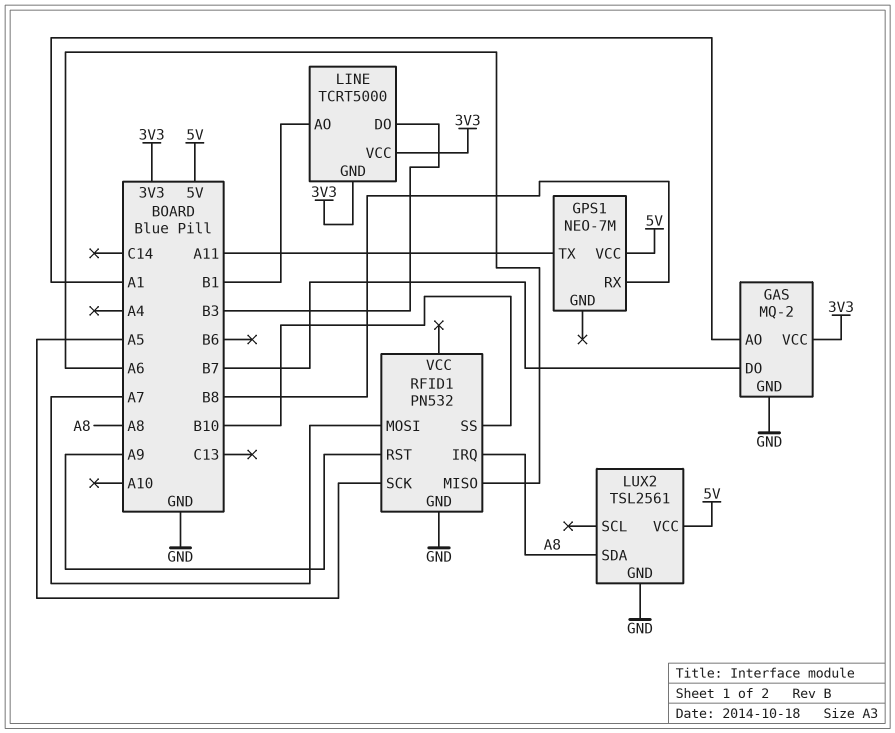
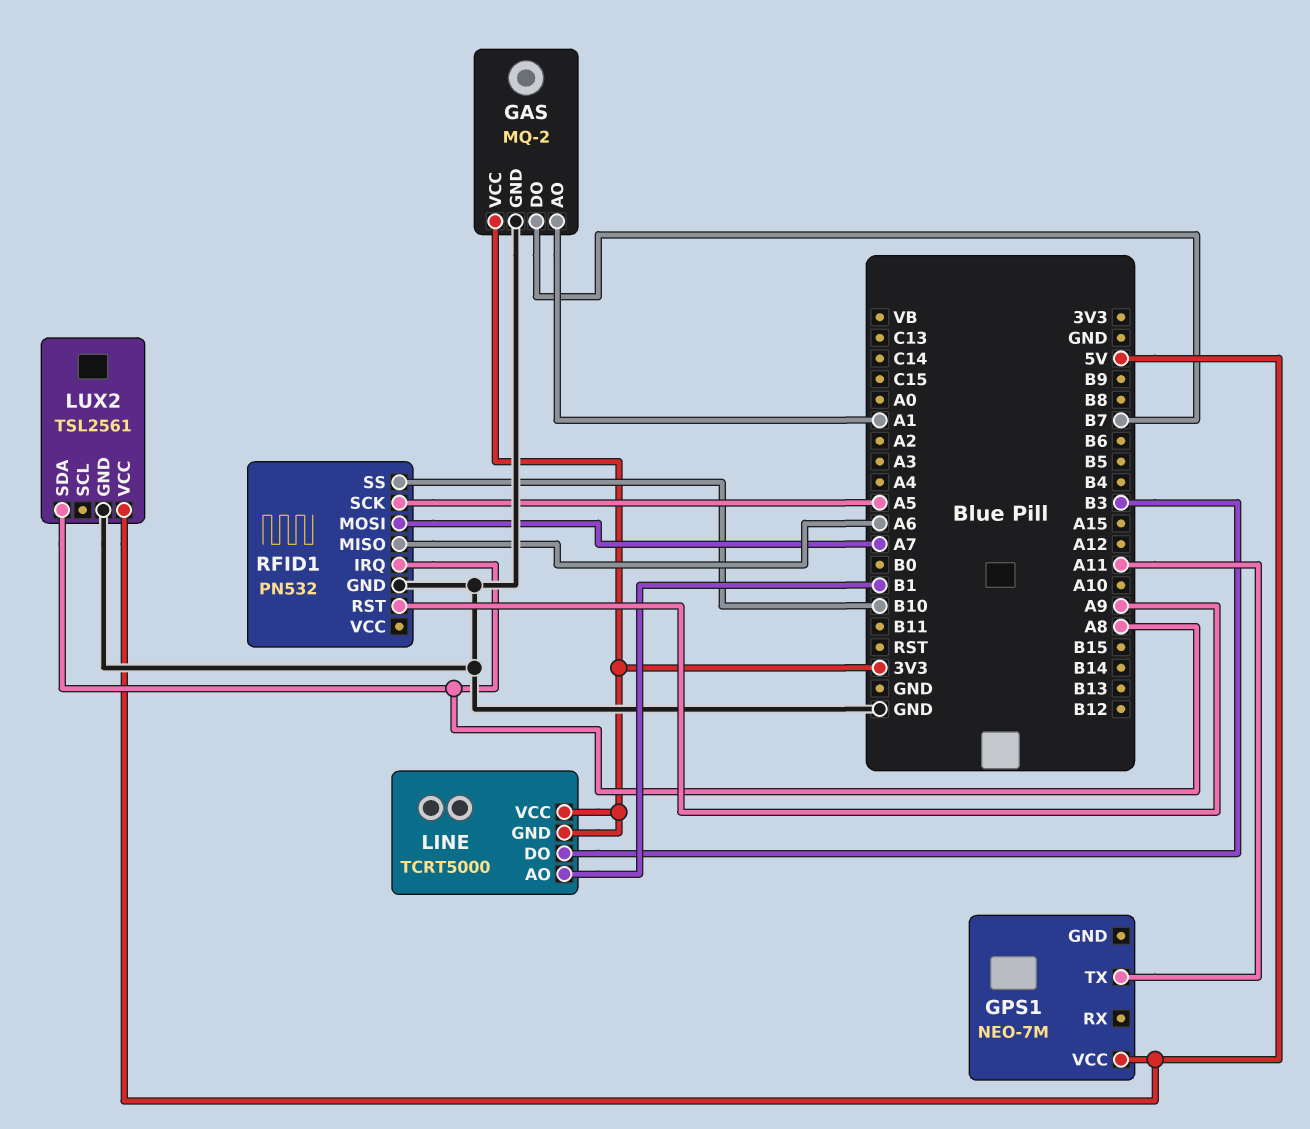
GPS1 pin RX: B8 -> none

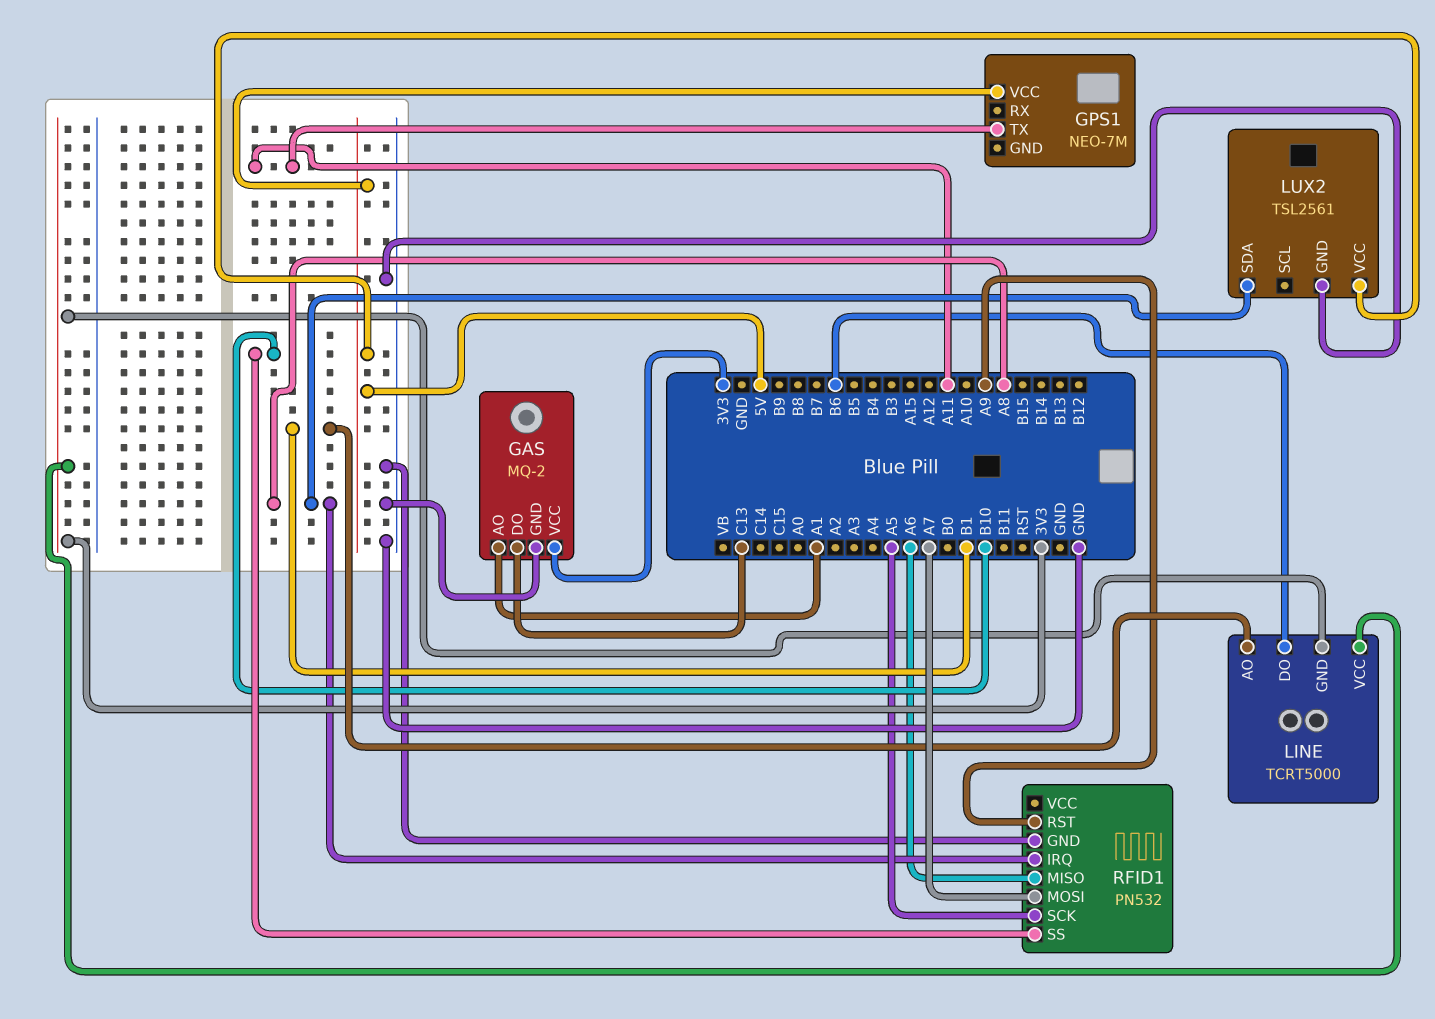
GAS pin DO: B7 -> C13
LINE pin DO: B3 -> B6

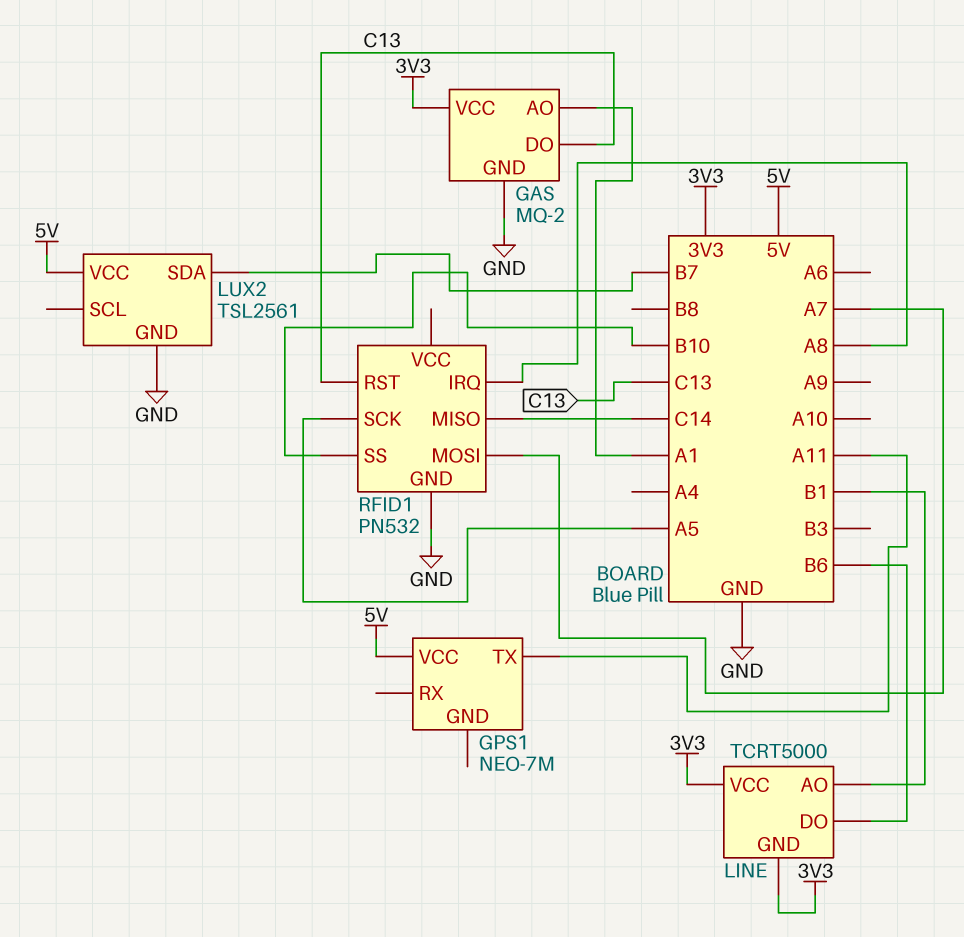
LUX2 pin SDA: A8 -> B7
RFID1 pin MISO: A6 -> C14
RFID1 pin RST: A9 -> C13

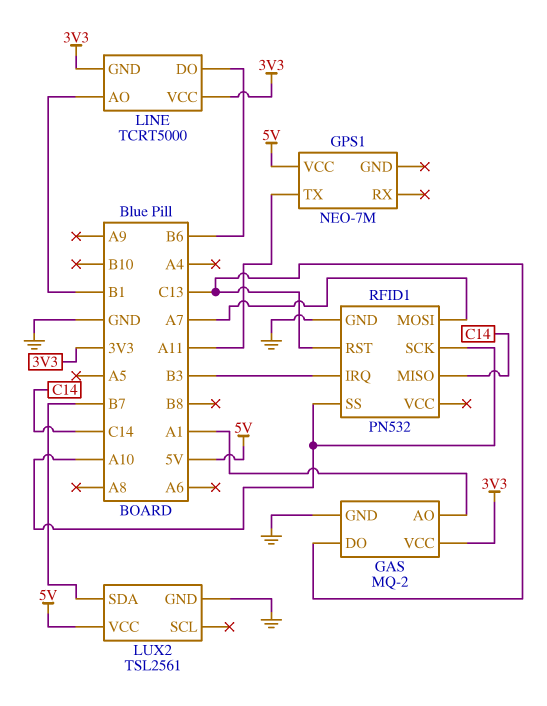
RFID1 pin IRQ: A8 -> B3
RFID1 pin SCK: A5 -> A10
RFID1 pin SS: B10 -> A10

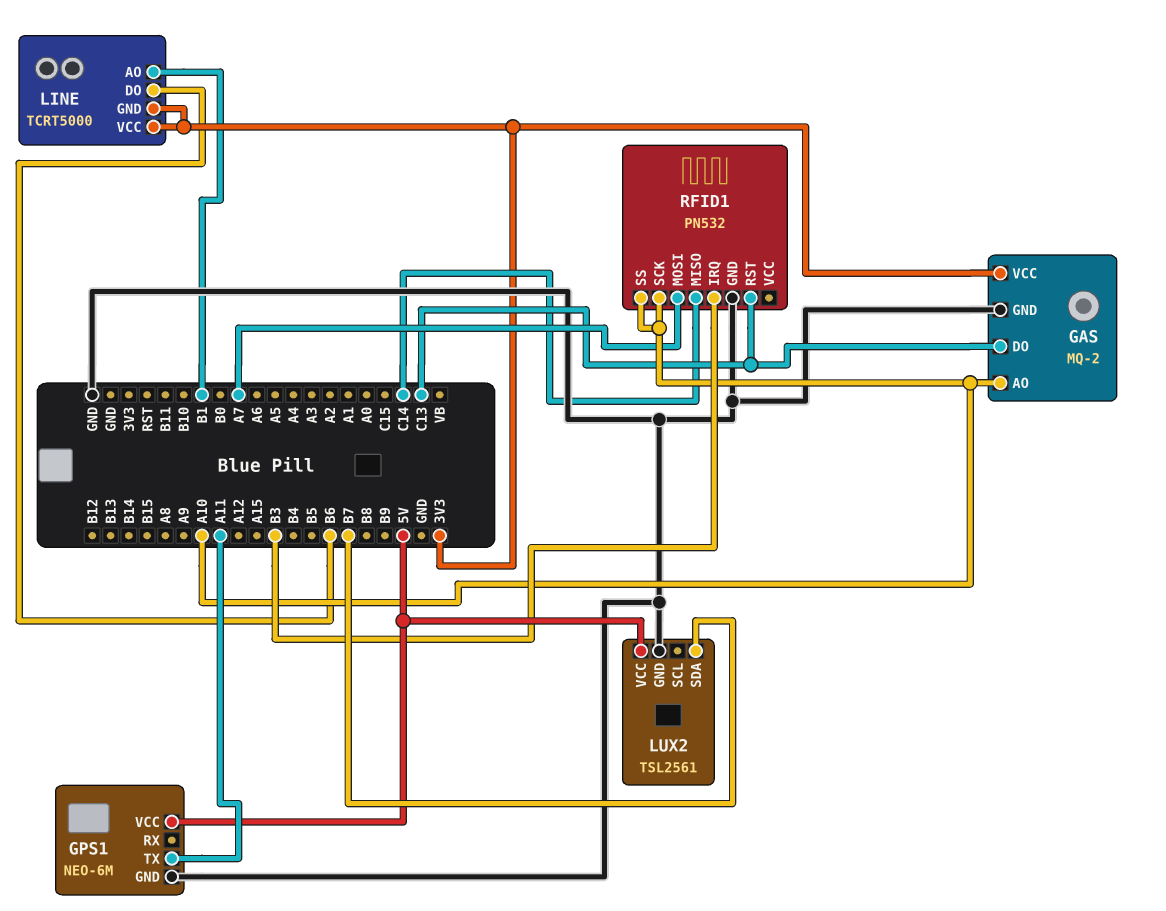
GAS pin AO: A1 -> A10
GPS1: NEO-7M -> NEO-6M
GPS1 pin GND: none -> GND

